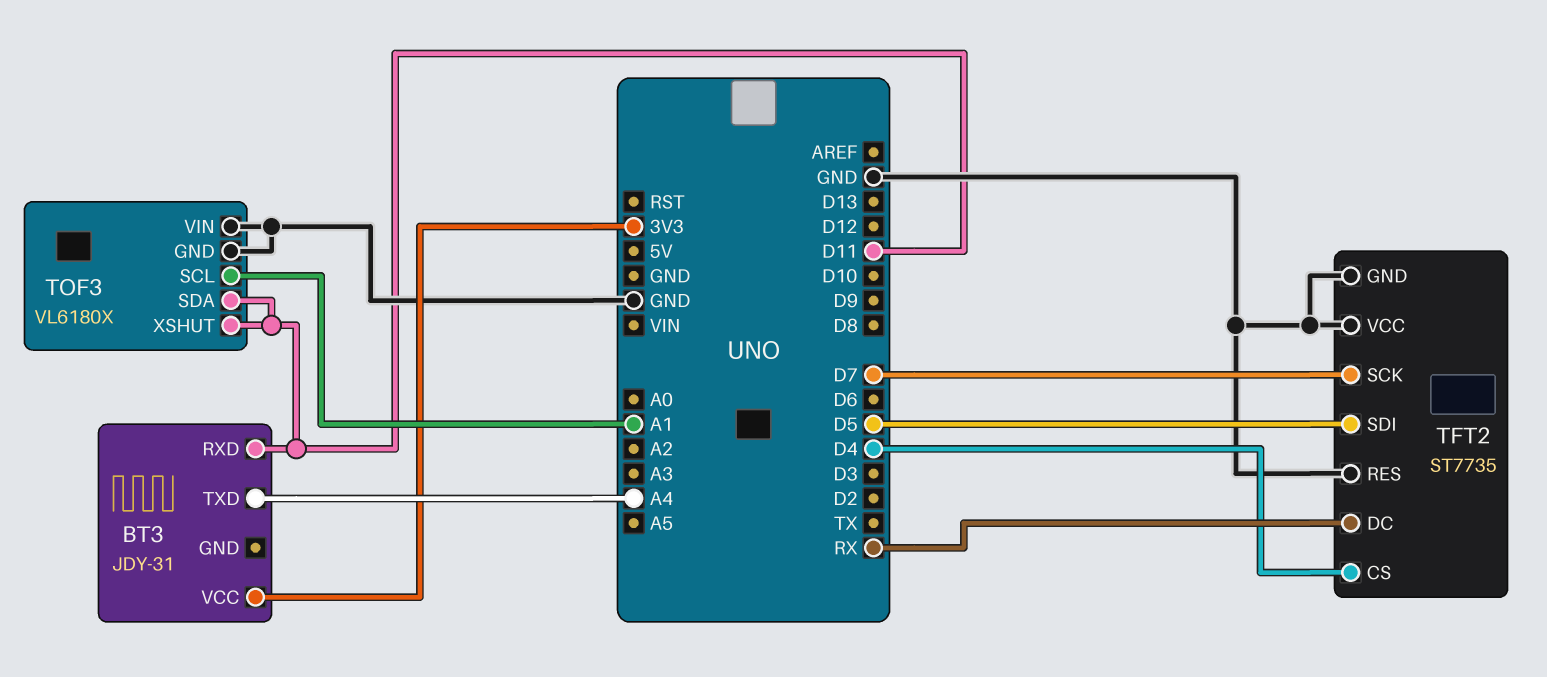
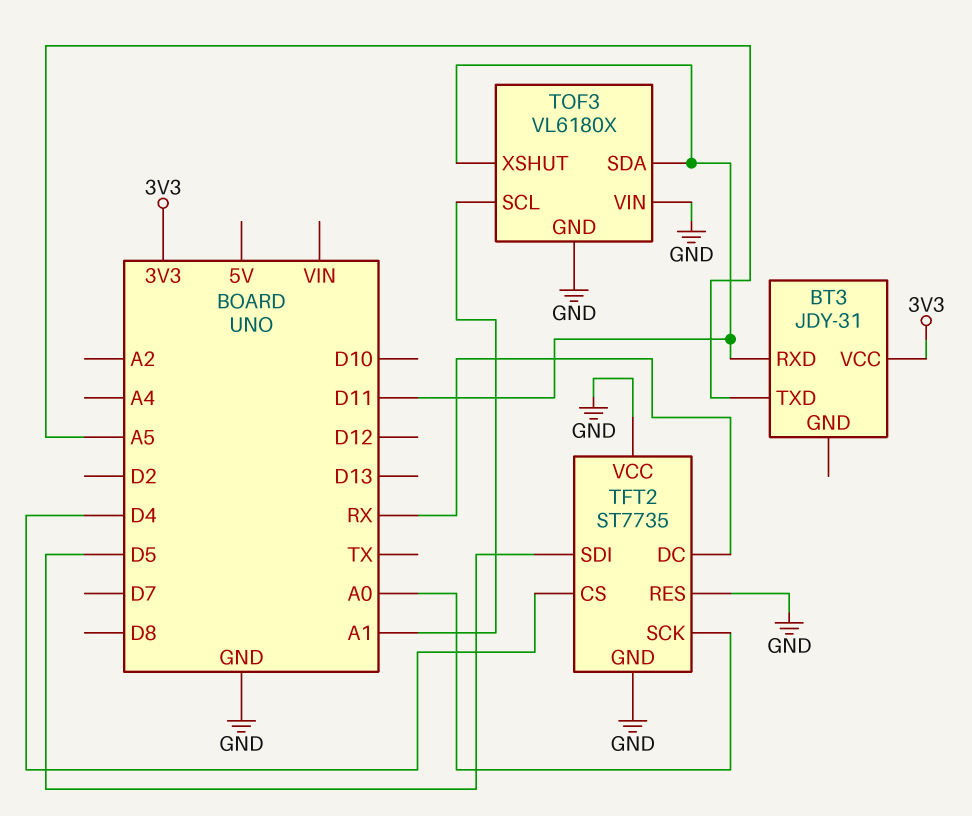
BT3 pin TXD: A4 -> A5
TFT2 pin SCK: D7 -> A0

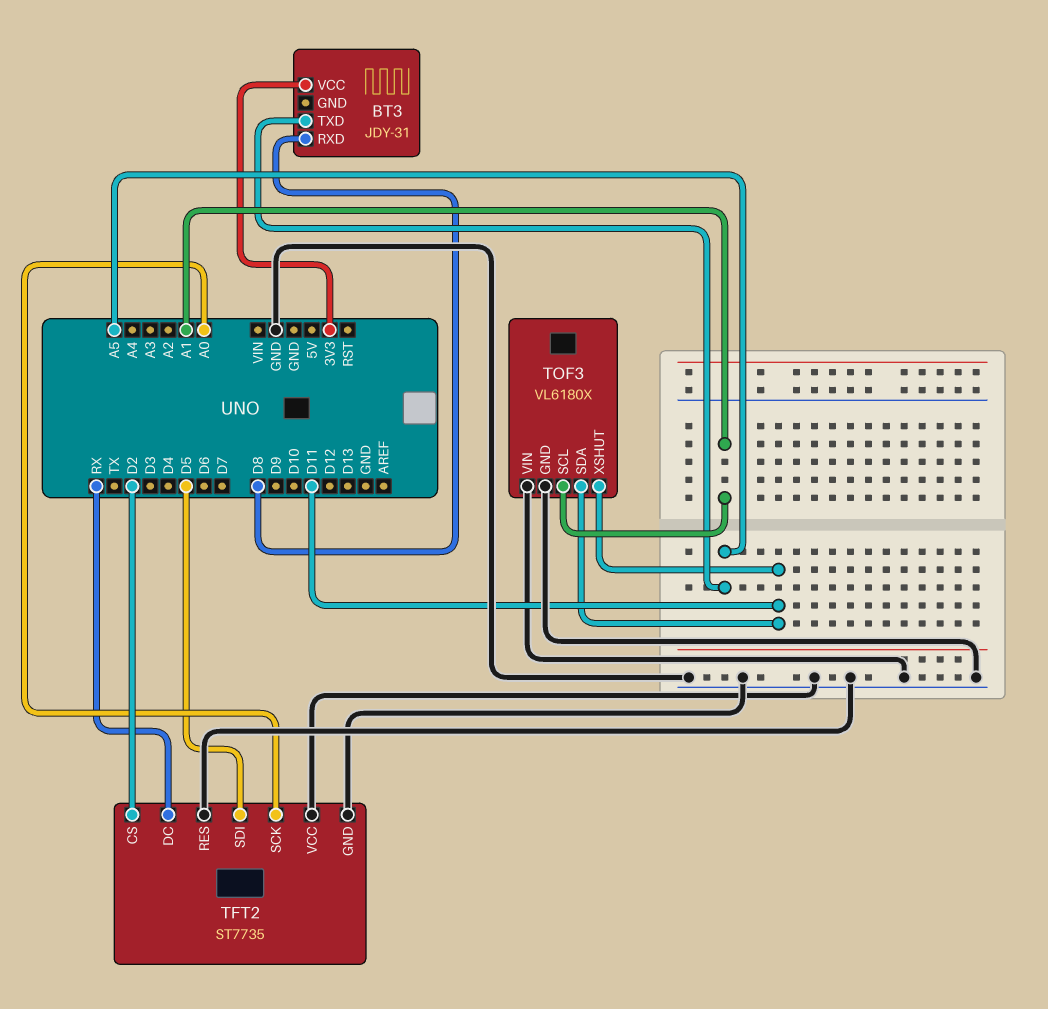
BT3 pin RXD: D11 -> D8
TFT2 pin CS: D4 -> D2

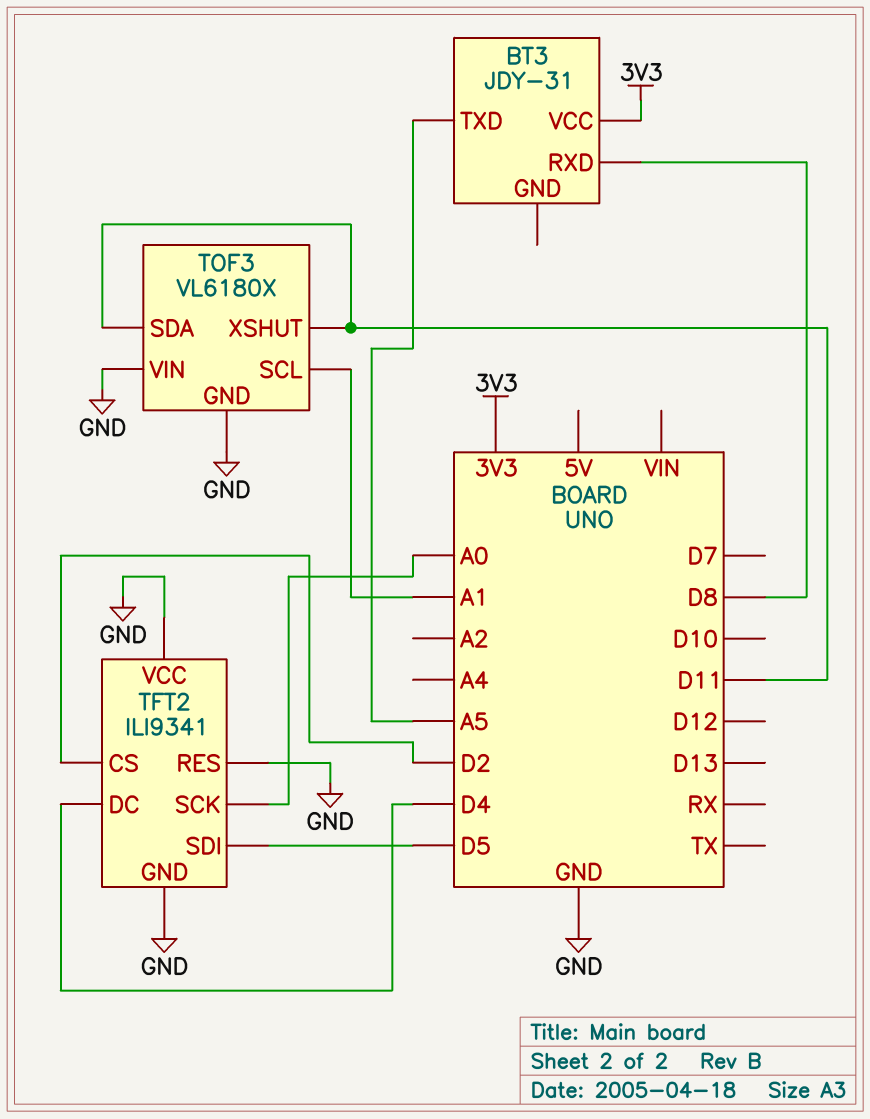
TFT2: ST7735 -> ILI9341
TFT2 pin DC: RX -> D4

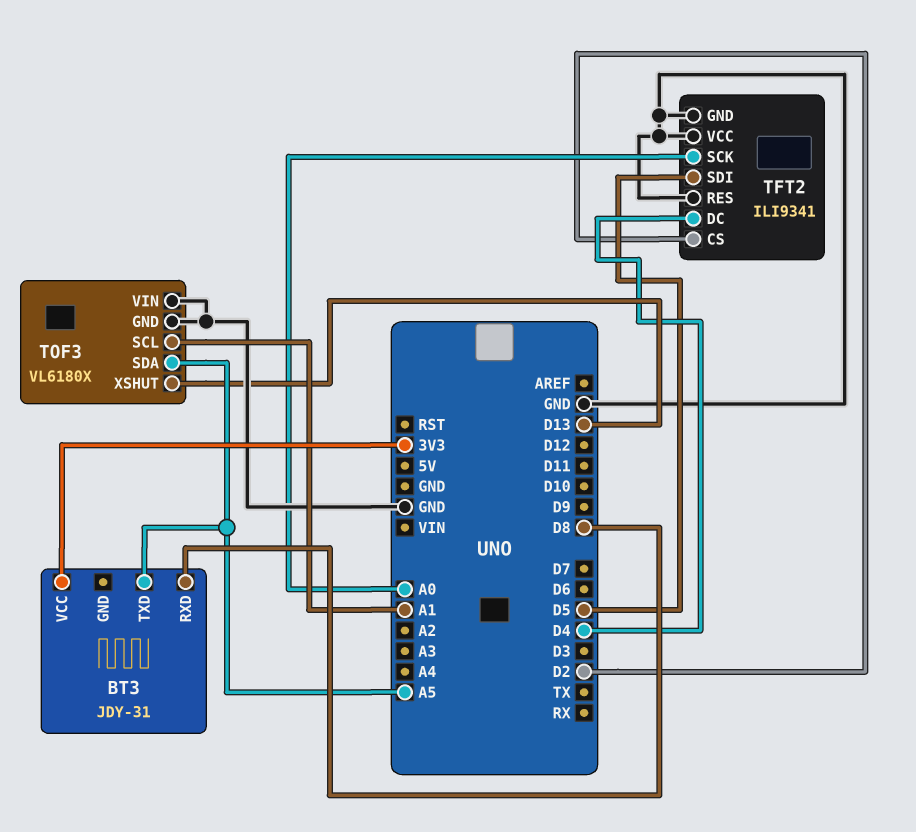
TOF3 pin SDA: D11 -> A5
TOF3 pin XSHUT: D11 -> D13

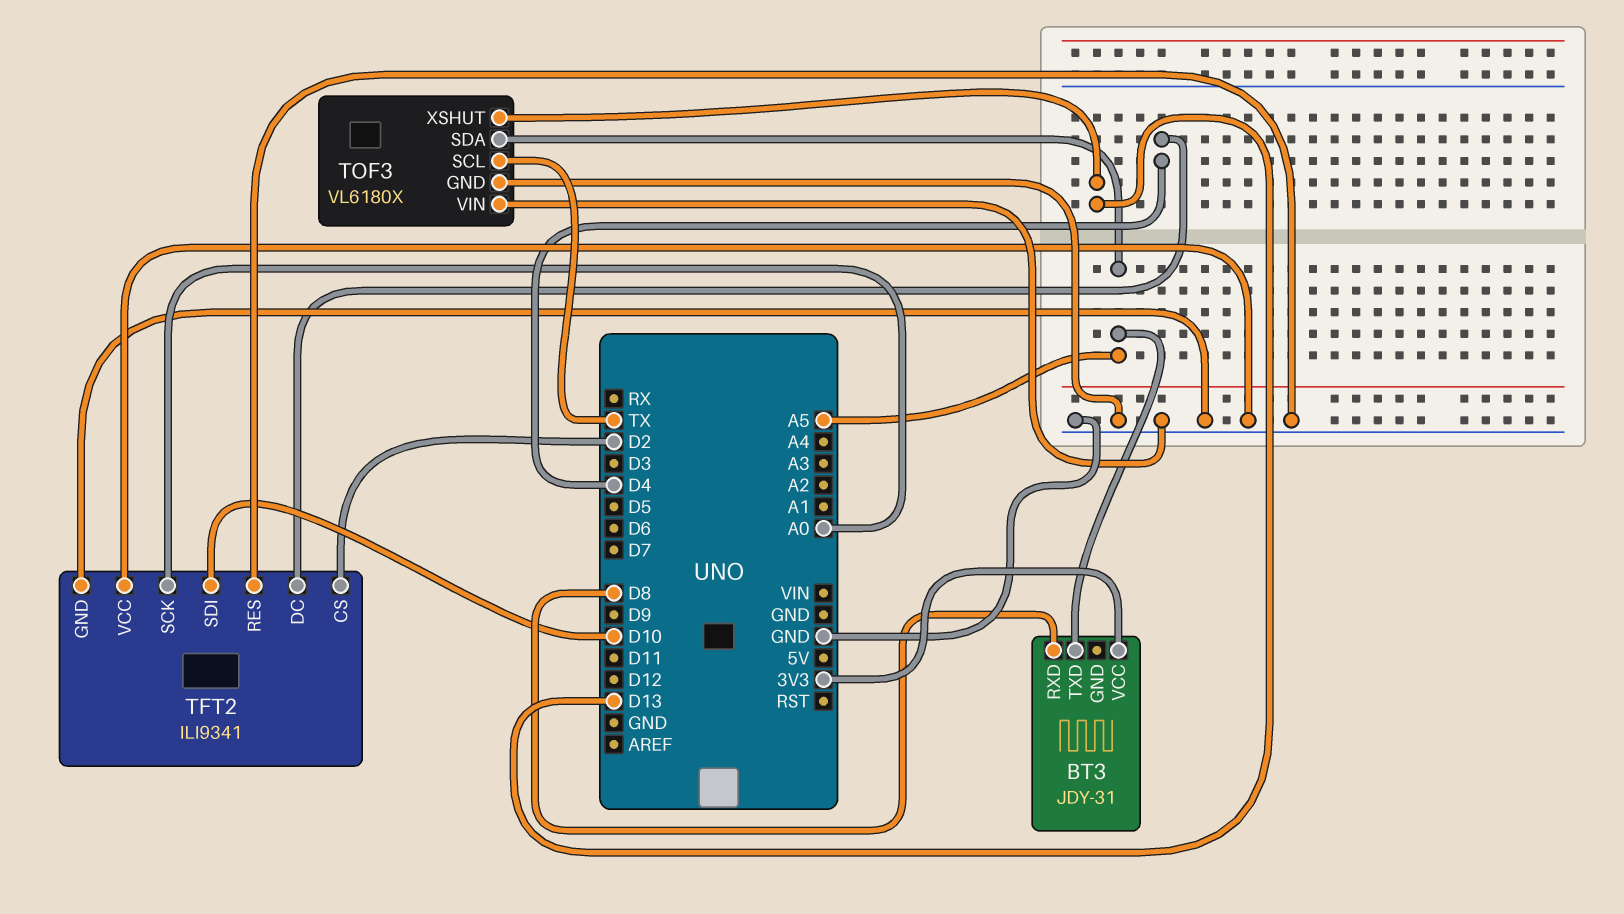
TFT2 pin SDI: D5 -> D10
TOF3 pin SCL: A1 -> TX

